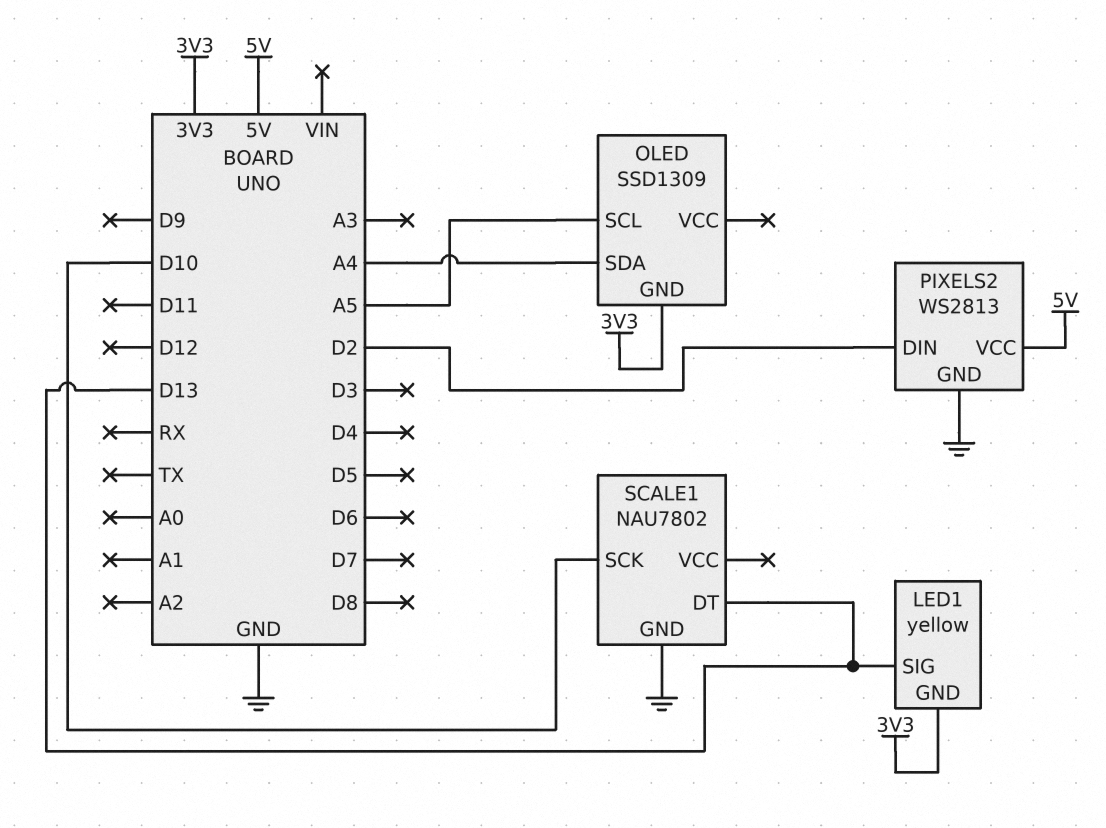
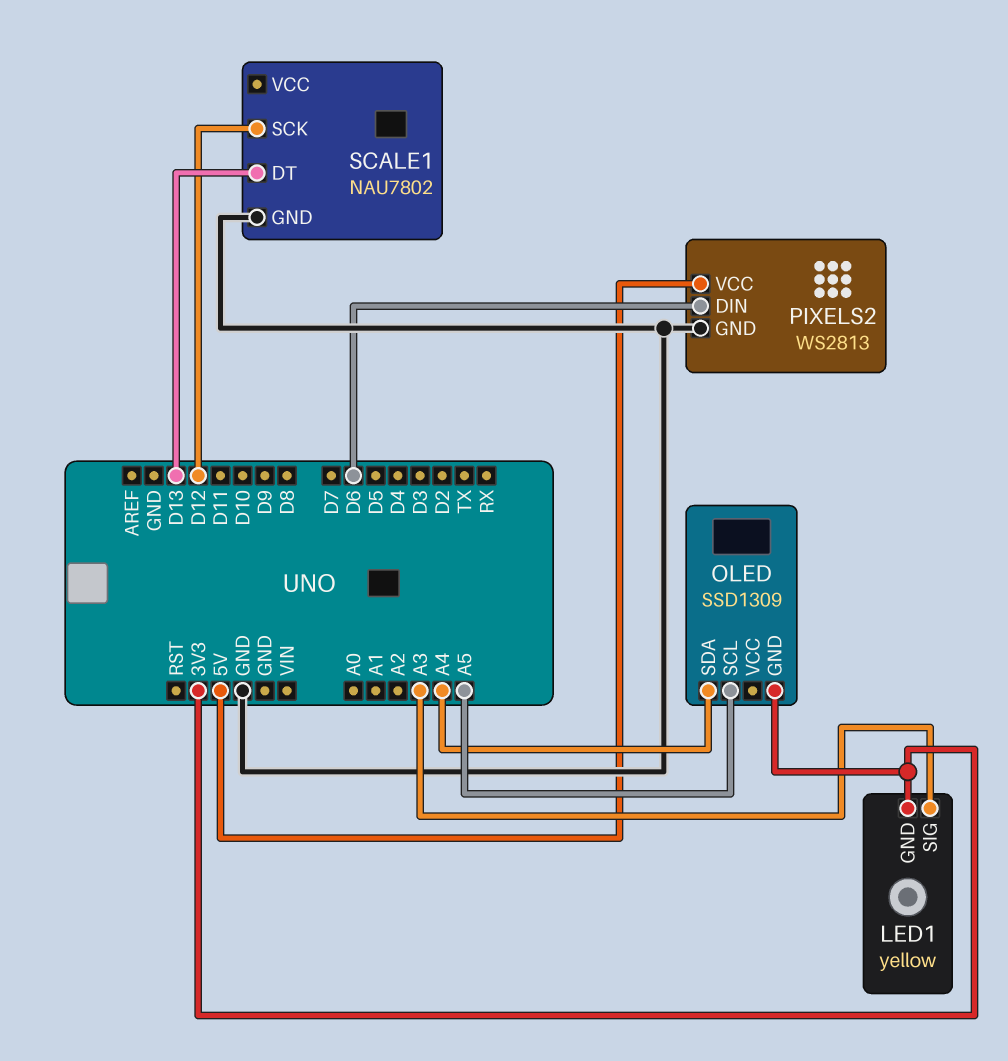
LED1 pin SIG: D13 -> A3
PIXELS2 pin DIN: D2 -> D6
SCALE1 pin SCK: D10 -> D12

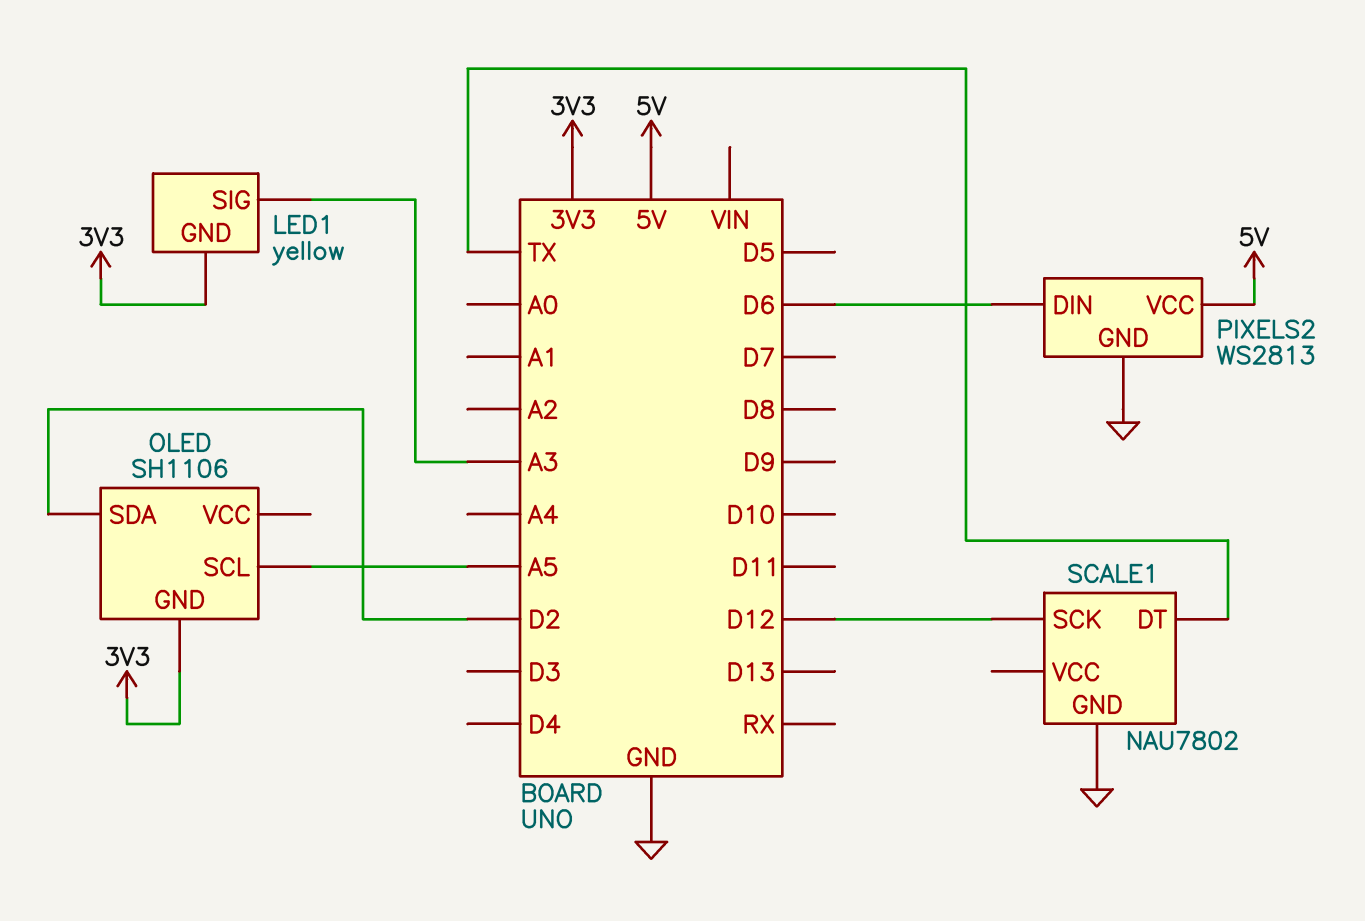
OLED: SSD1309 -> SH1106
OLED pin SDA: A4 -> D2
SCALE1 pin DT: D13 -> TX

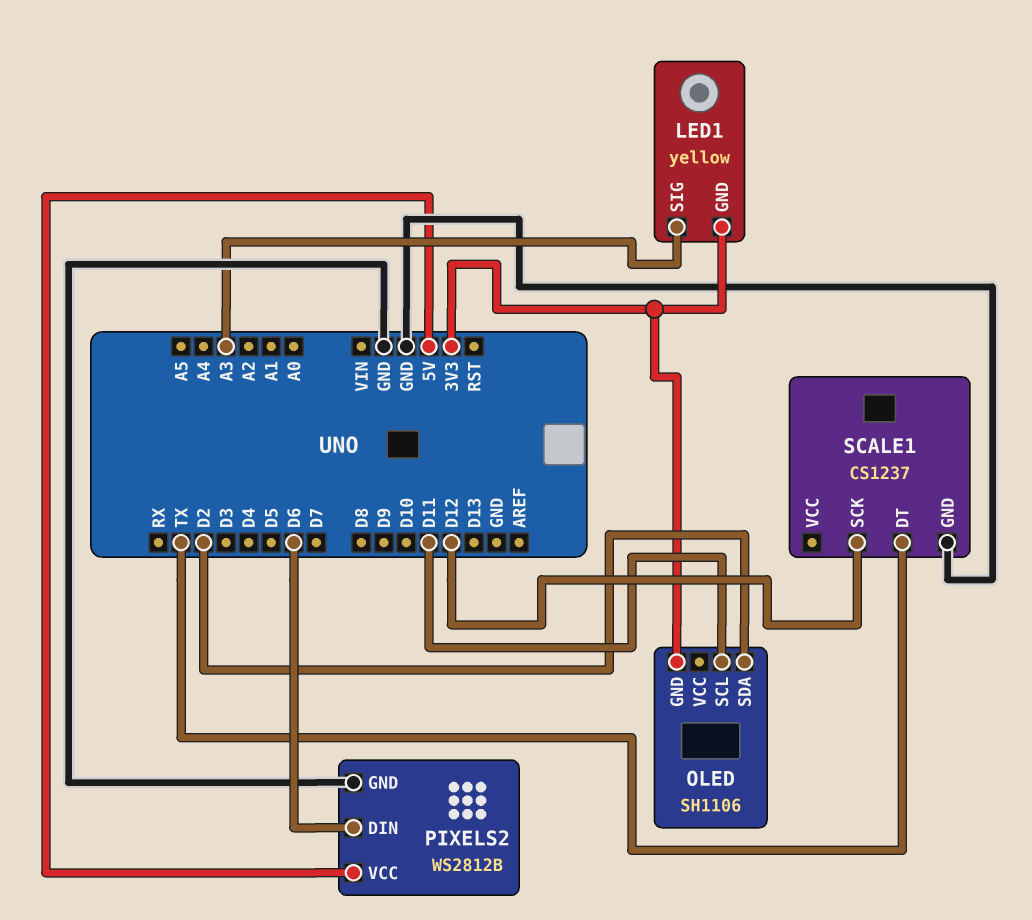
OLED pin SCL: A5 -> D11
PIXELS2: WS2813 -> WS2812B
SCALE1: NAU7802 -> CS1237

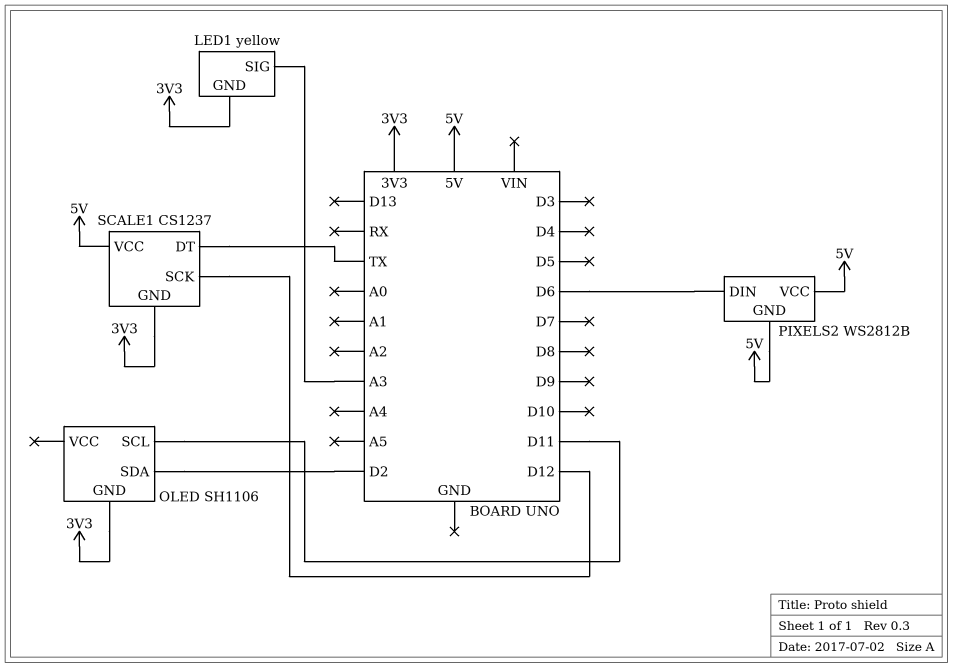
PIXELS2 pin GND: GND -> 5V
SCALE1 pin GND: GND -> 3V3
SCALE1 pin VCC: none -> 5V

